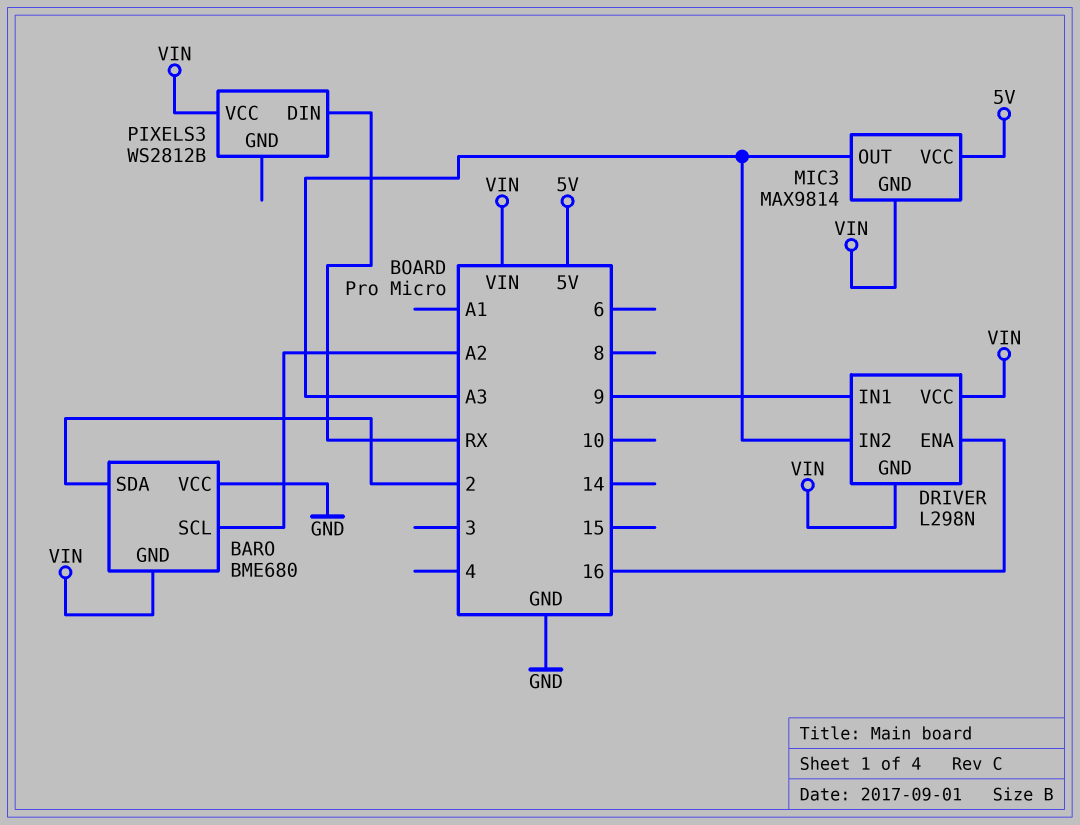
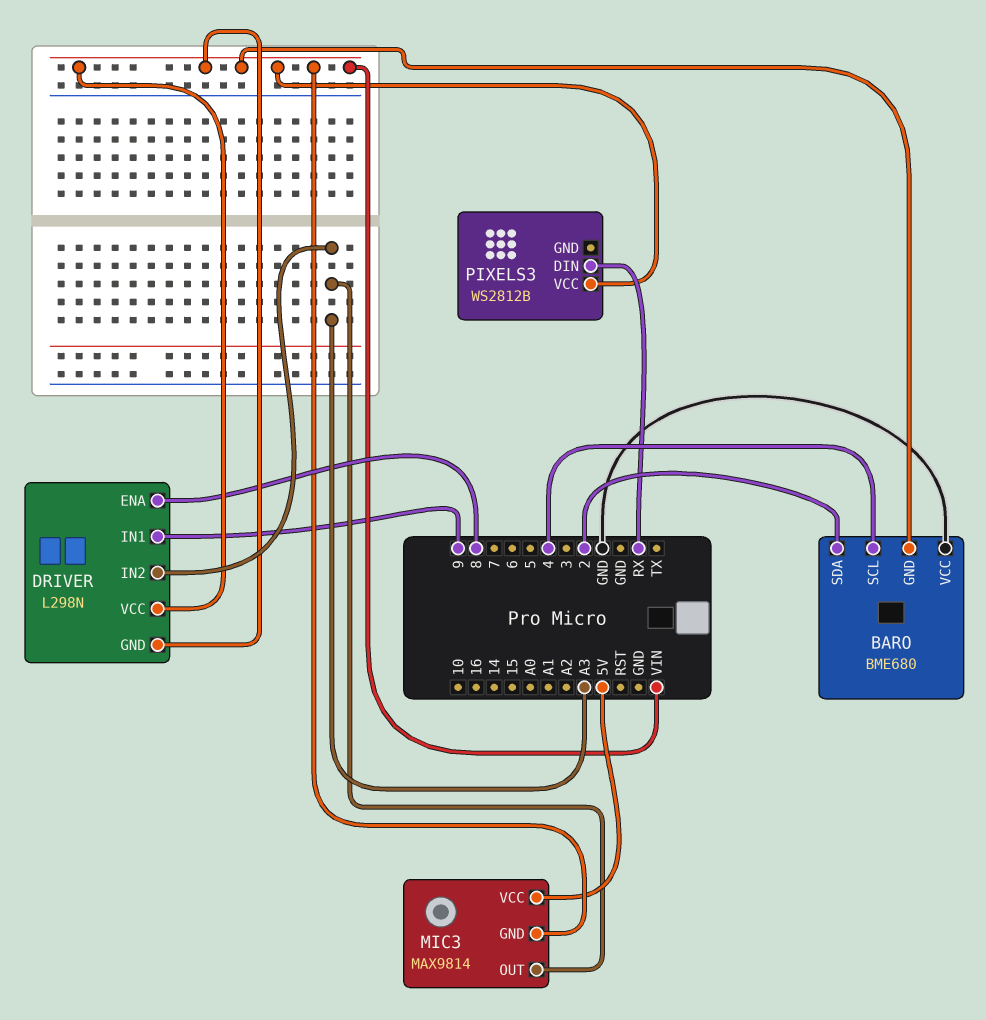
BARO pin SCL: A2 -> 4
DRIVER pin ENA: 16 -> 8

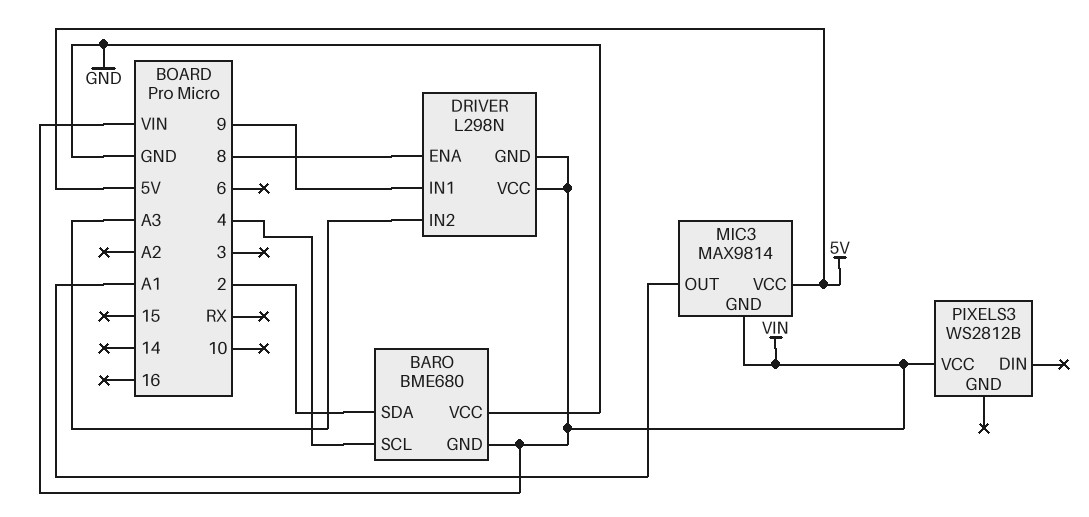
MIC3 pin OUT: A3 -> A1
PIXELS3 pin DIN: RX -> none

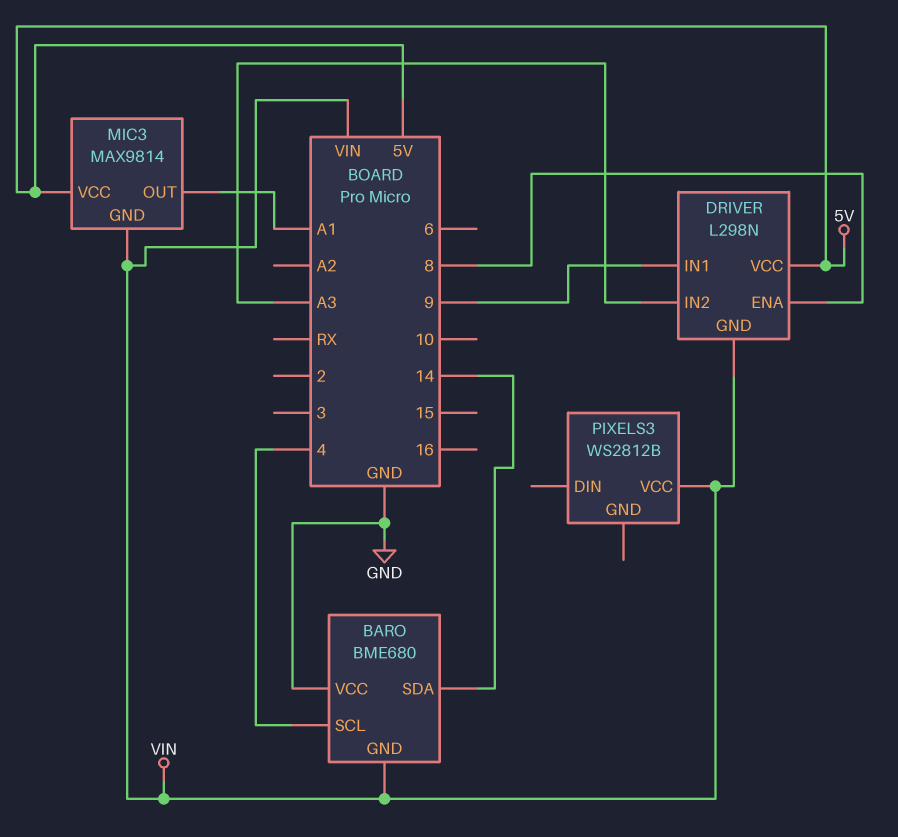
BARO pin SDA: 2 -> 14
DRIVER pin VCC: VIN -> 5V

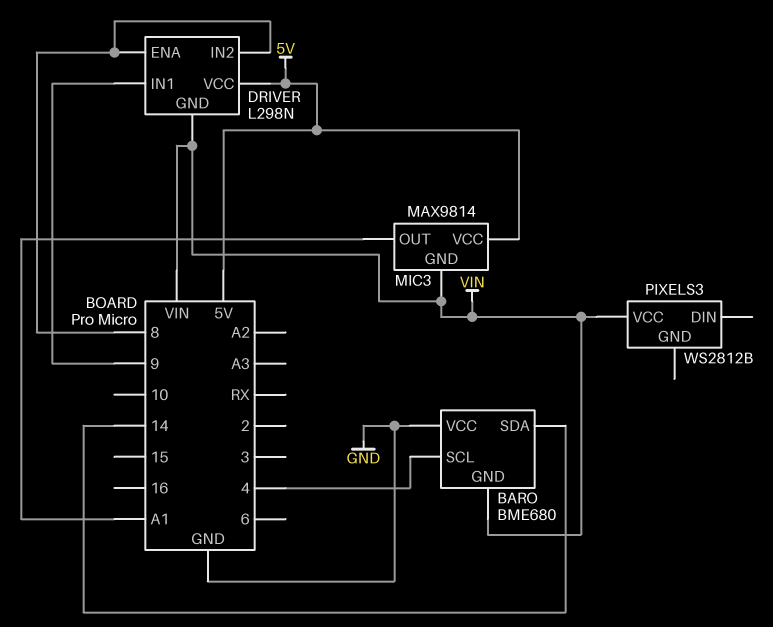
DRIVER pin IN2: A3 -> 8

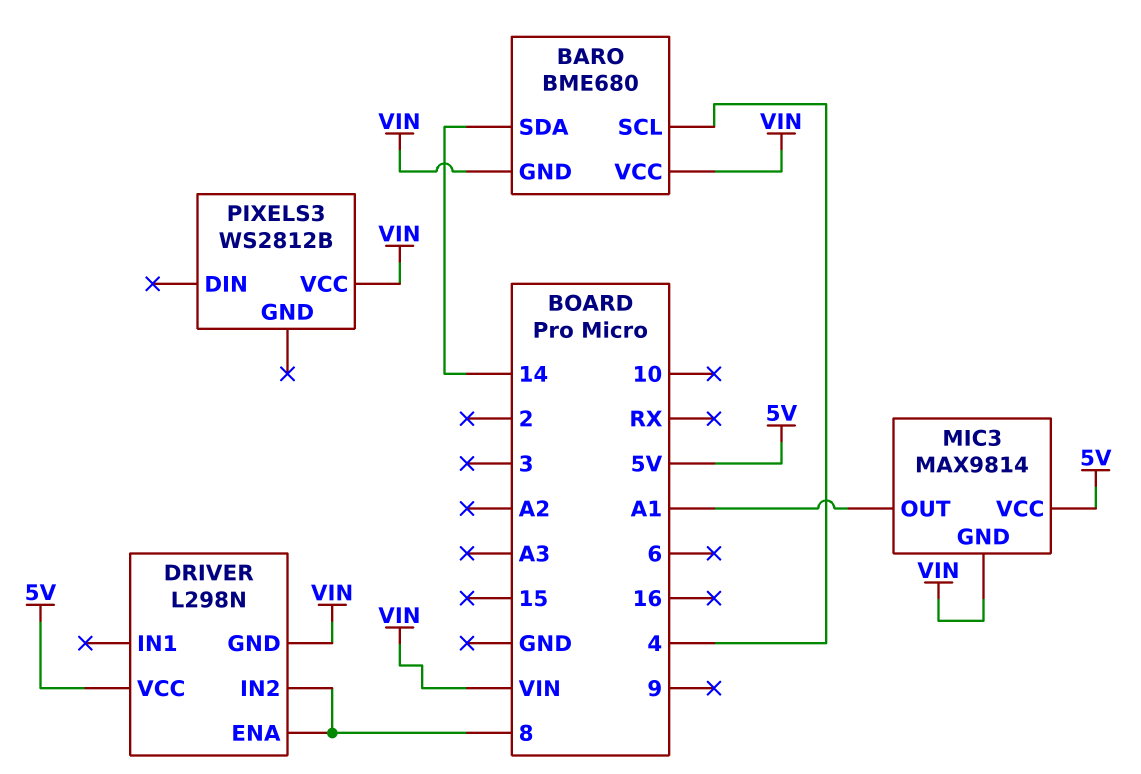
BARO pin VCC: GND -> VIN
DRIVER pin IN1: 9 -> none

